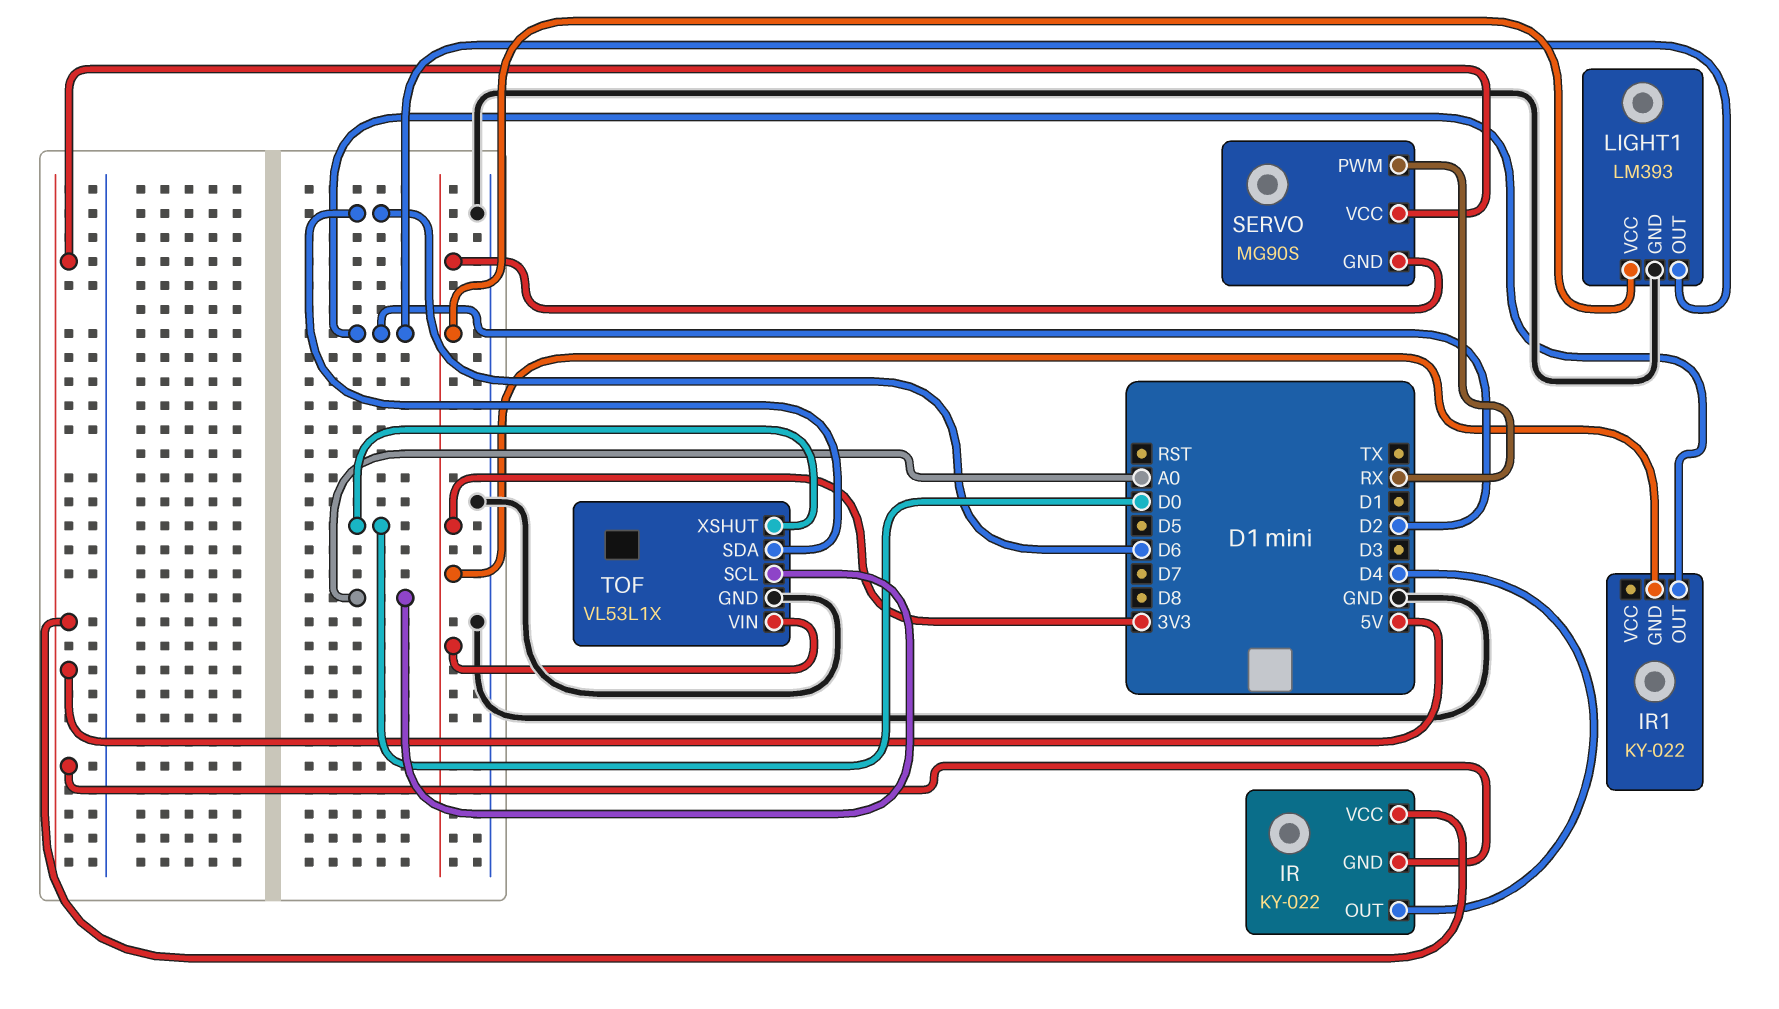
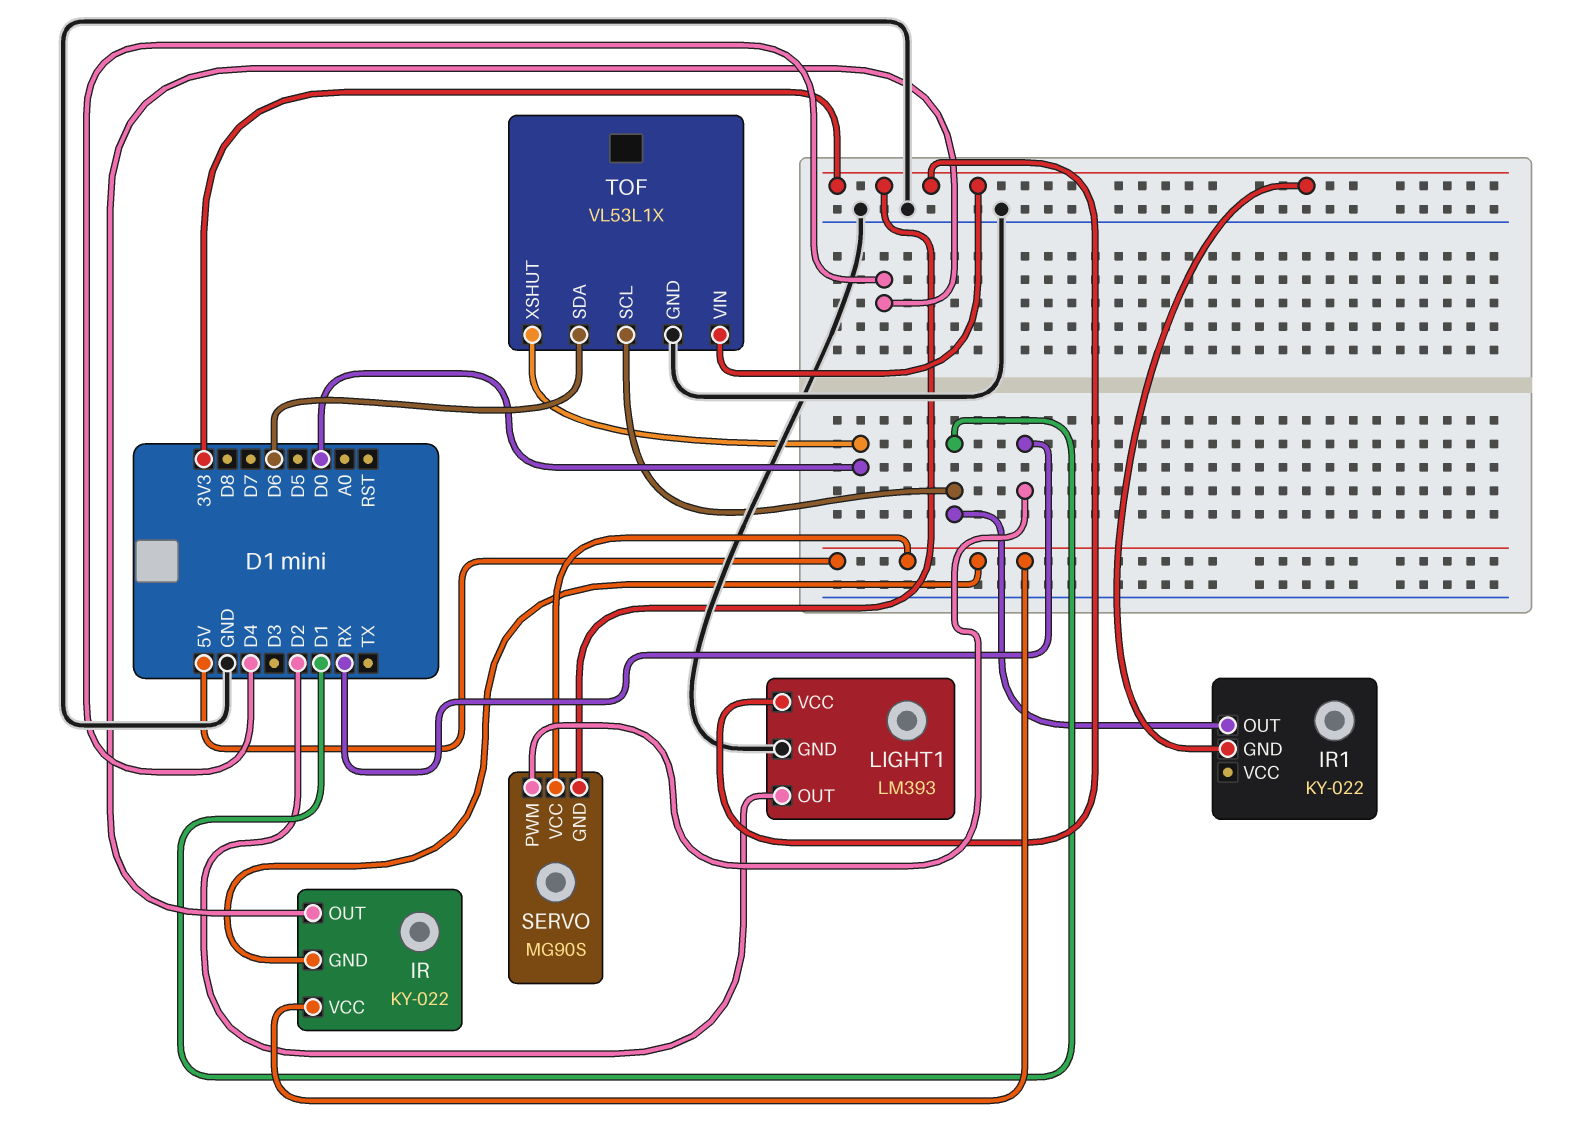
IR1 pin OUT: D2 -> D1
TOF pin SCL: A0 -> D1

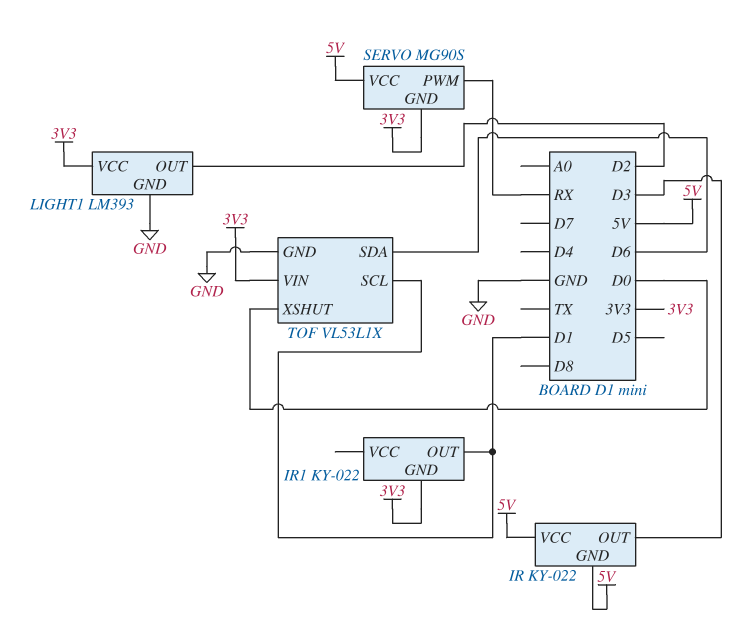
IR pin OUT: D4 -> D3

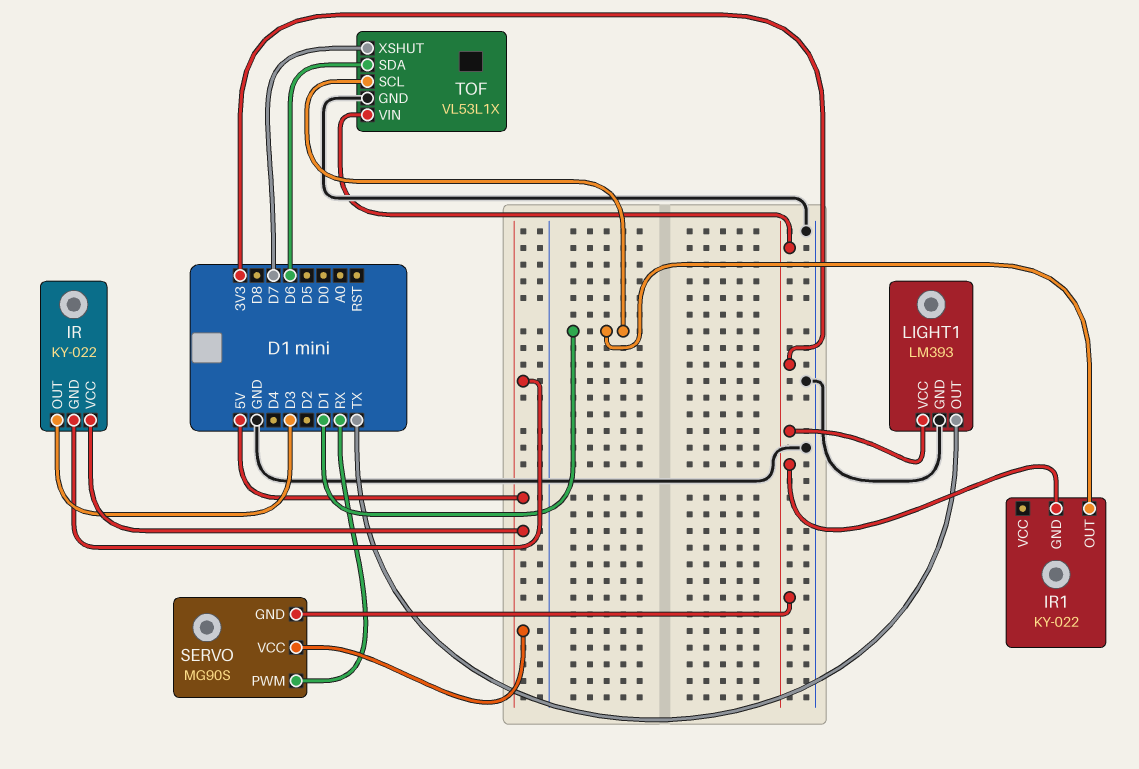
LIGHT1 pin OUT: D2 -> TX
TOF pin XSHUT: D0 -> D7

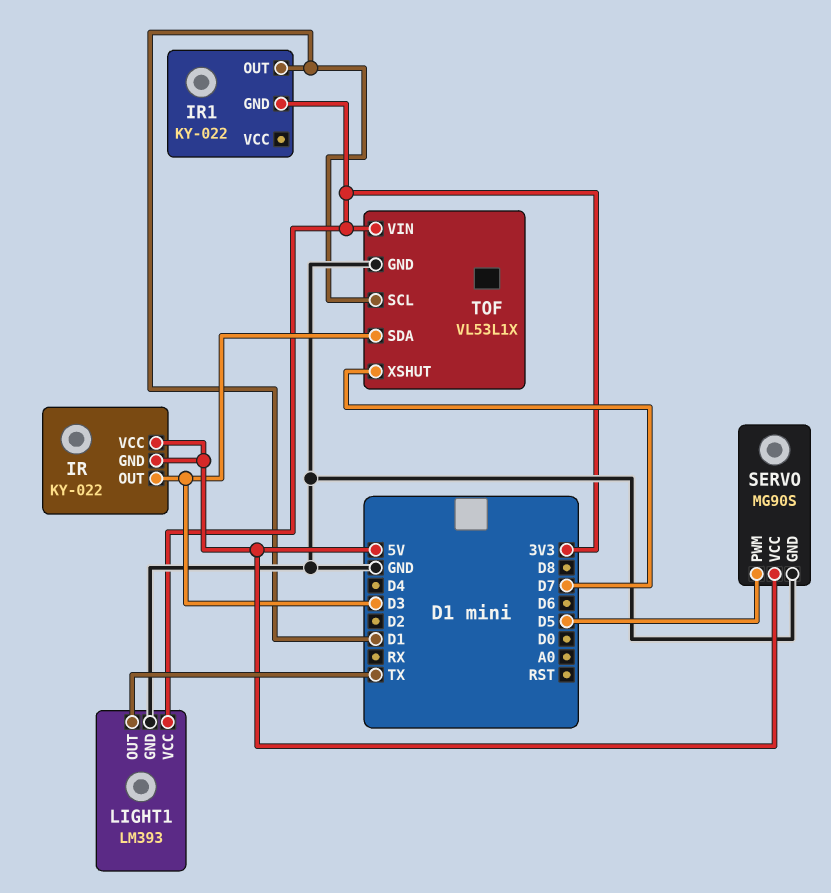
SERVO pin GND: 3V3 -> GND
SERVO pin PWM: RX -> D5
TOF pin SDA: D6 -> D3

